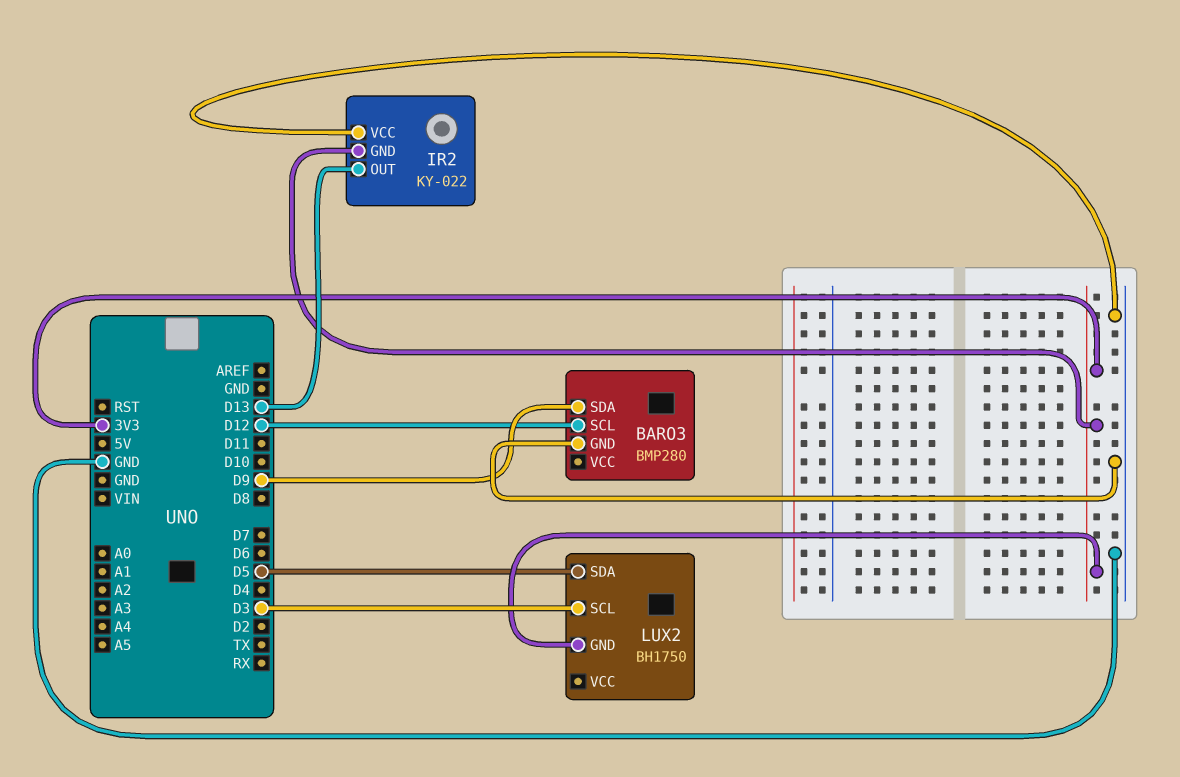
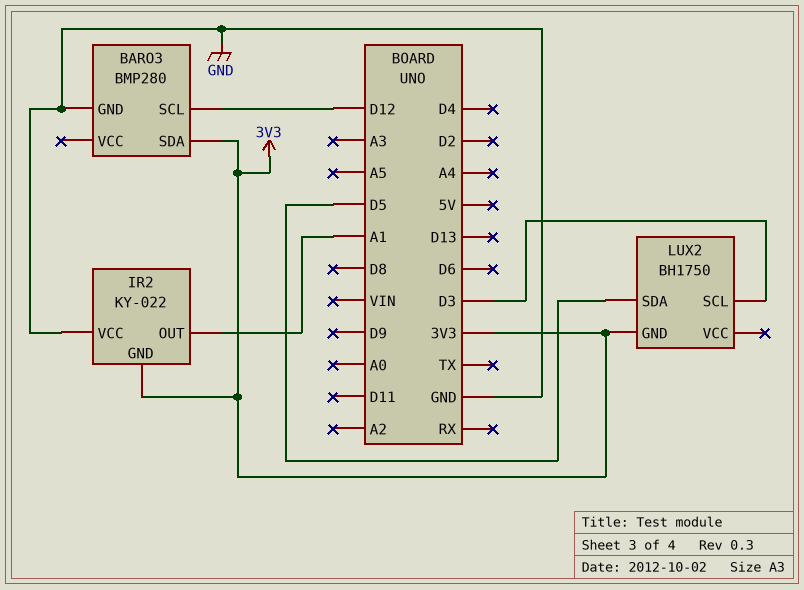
BARO3 pin SDA: D9 -> 3V3
IR2 pin OUT: D13 -> A1

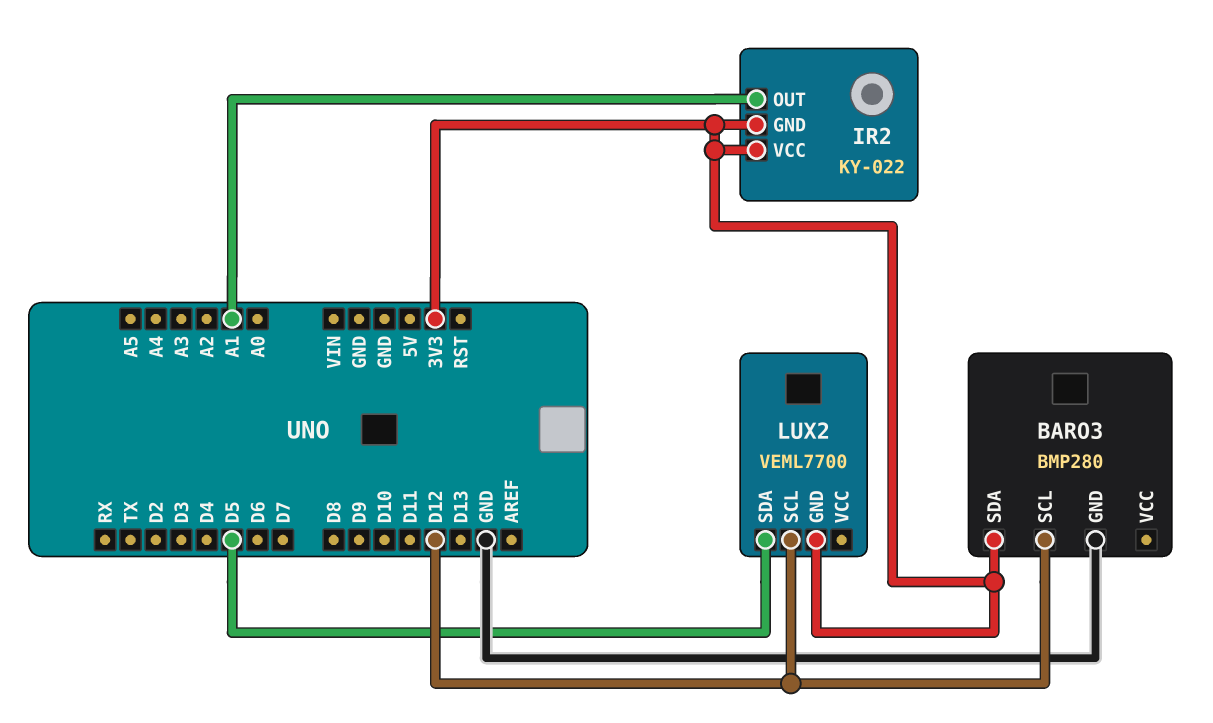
IR2 pin VCC: GND -> 3V3
LUX2: BH1750 -> VEML7700
LUX2 pin SCL: D3 -> D12

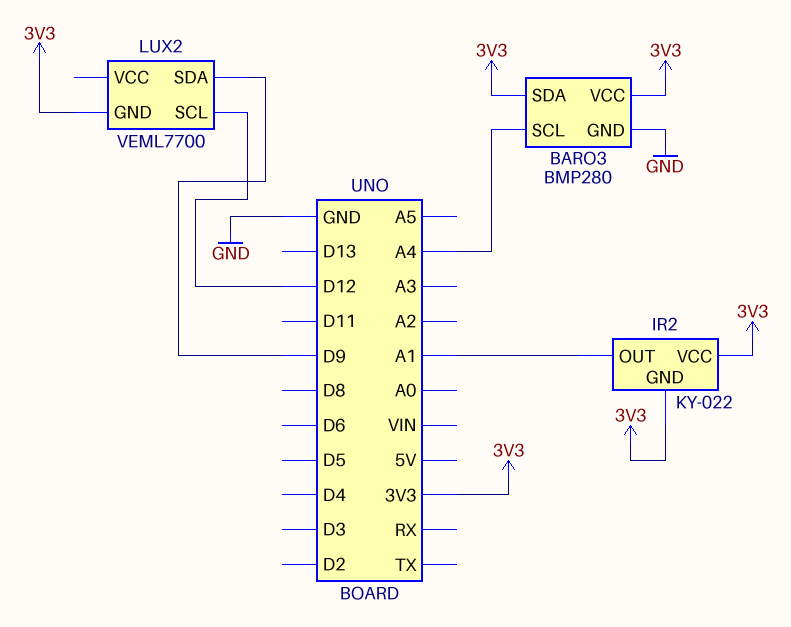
BARO3 pin SCL: D12 -> A4
BARO3 pin VCC: none -> 3V3
LUX2 pin SDA: D5 -> D9

